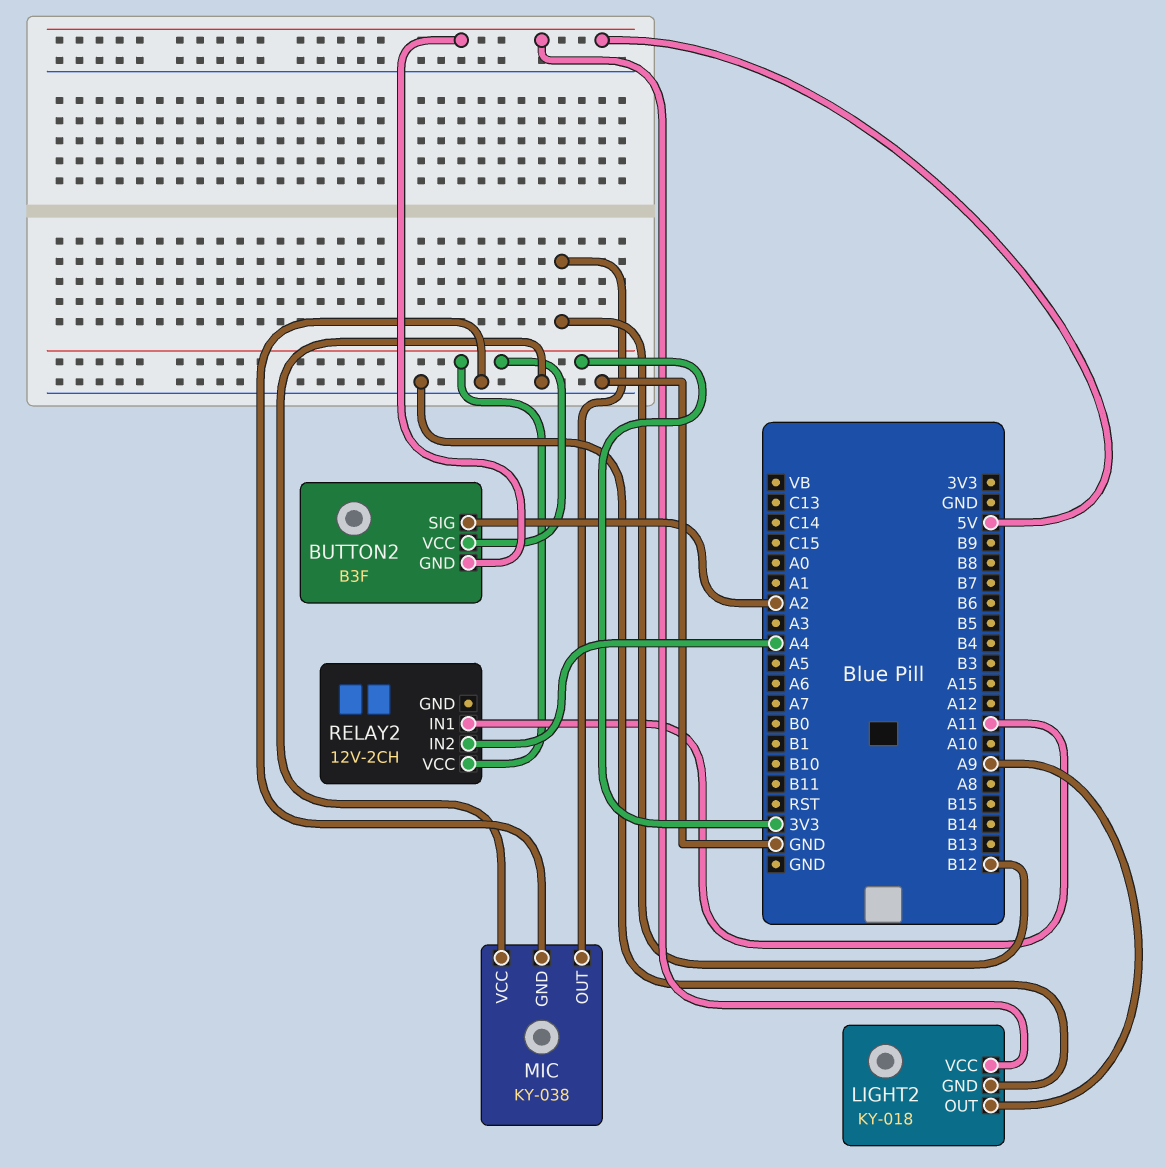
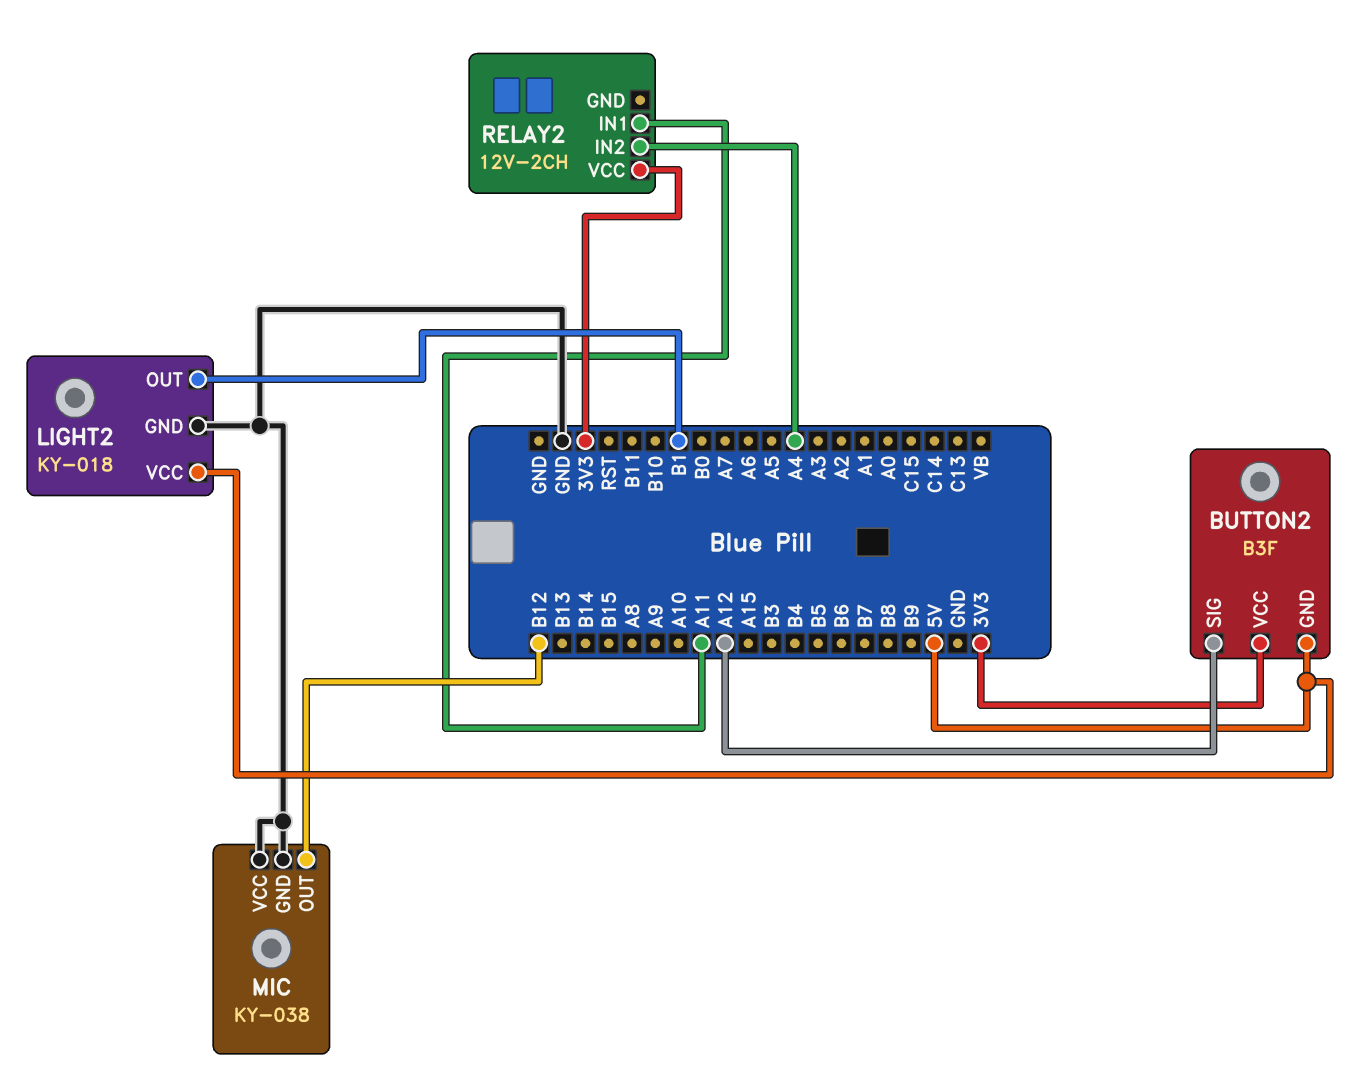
BUTTON2 pin SIG: A2 -> A12
LIGHT2 pin OUT: A9 -> B1

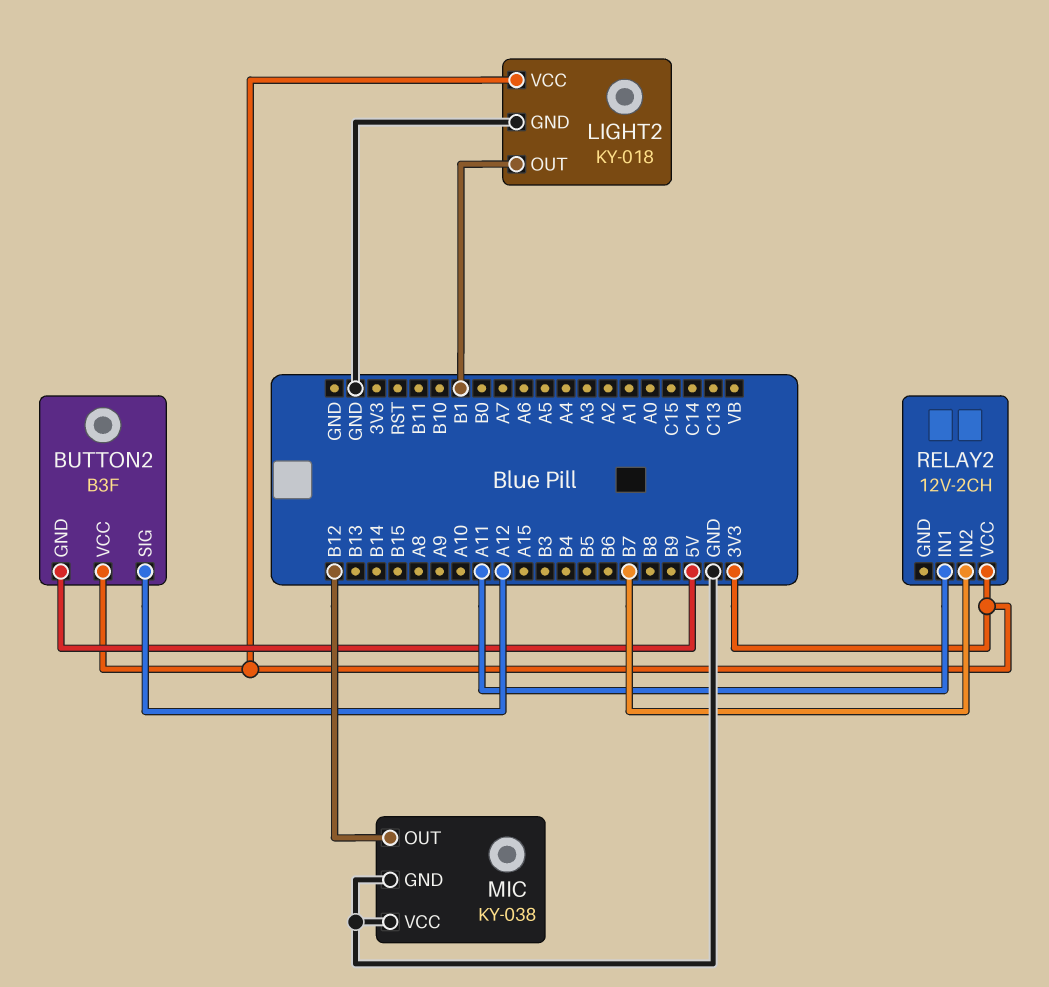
LIGHT2 pin VCC: 5V -> 3V3
RELAY2 pin IN2: A4 -> B7

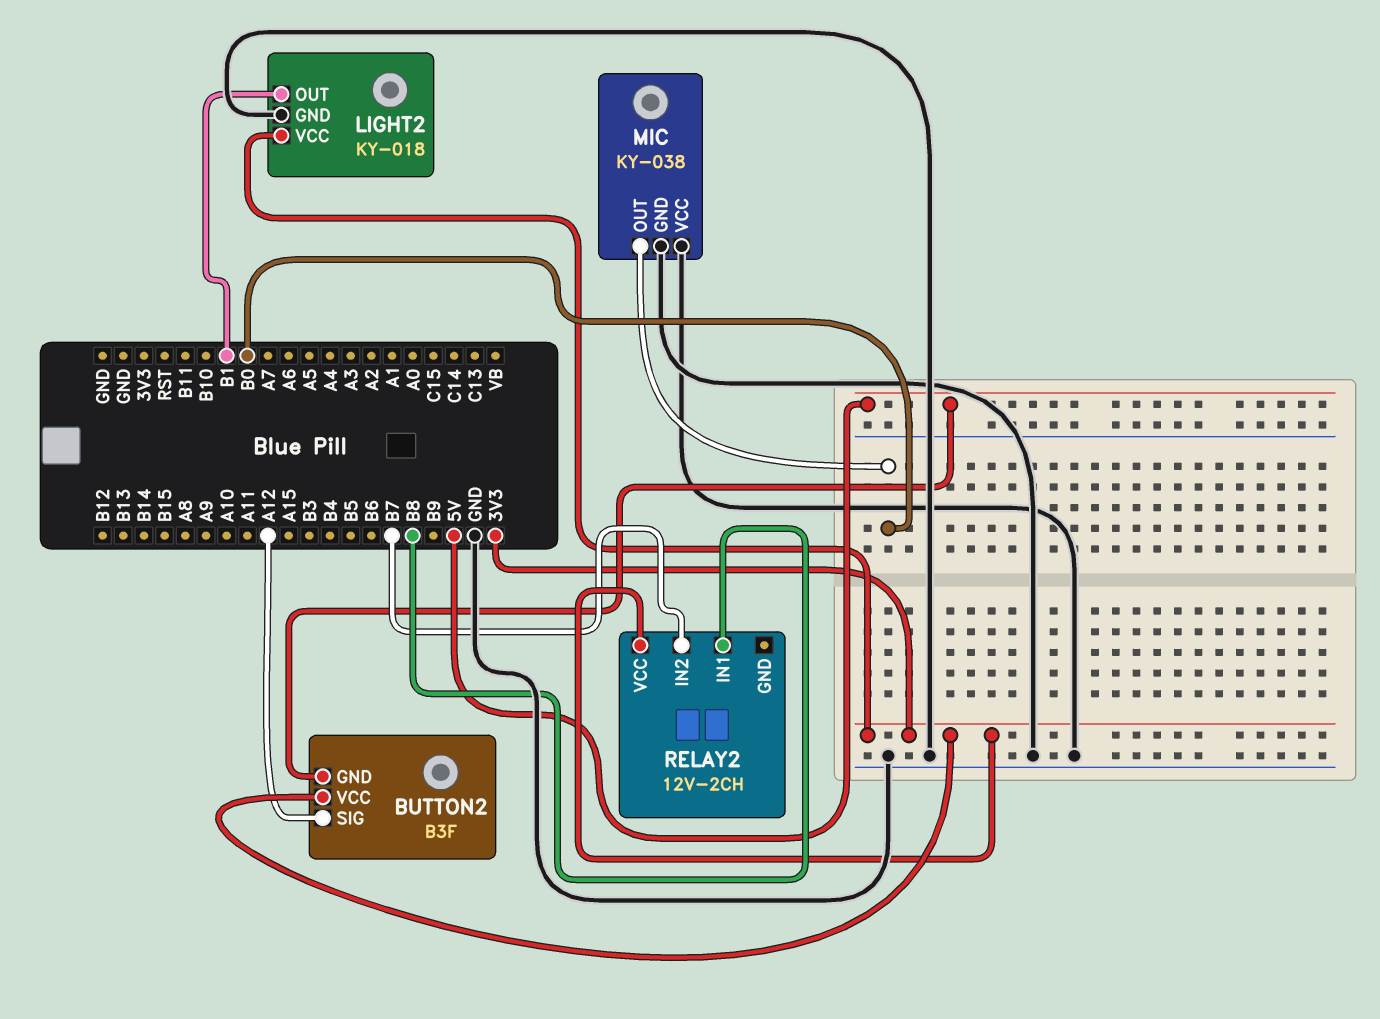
MIC pin OUT: B12 -> B0
RELAY2 pin IN1: A11 -> B8

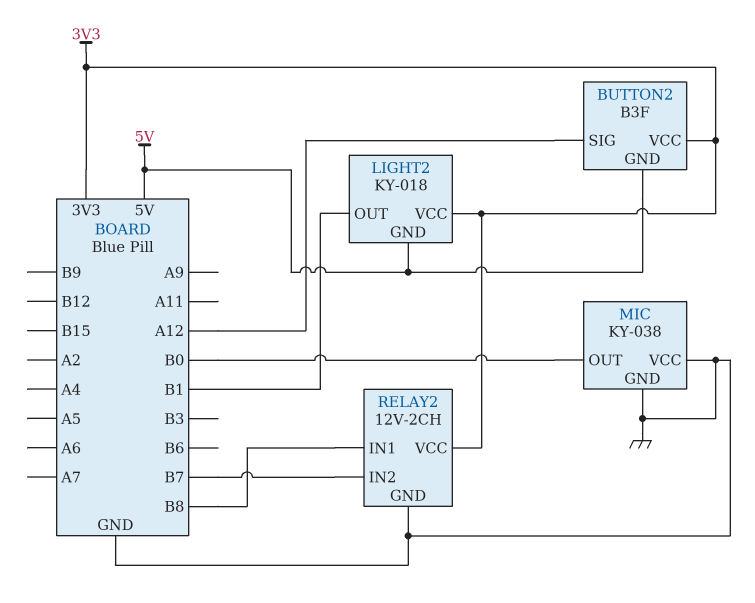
LIGHT2 pin GND: GND -> 5V
RELAY2 pin GND: none -> GND

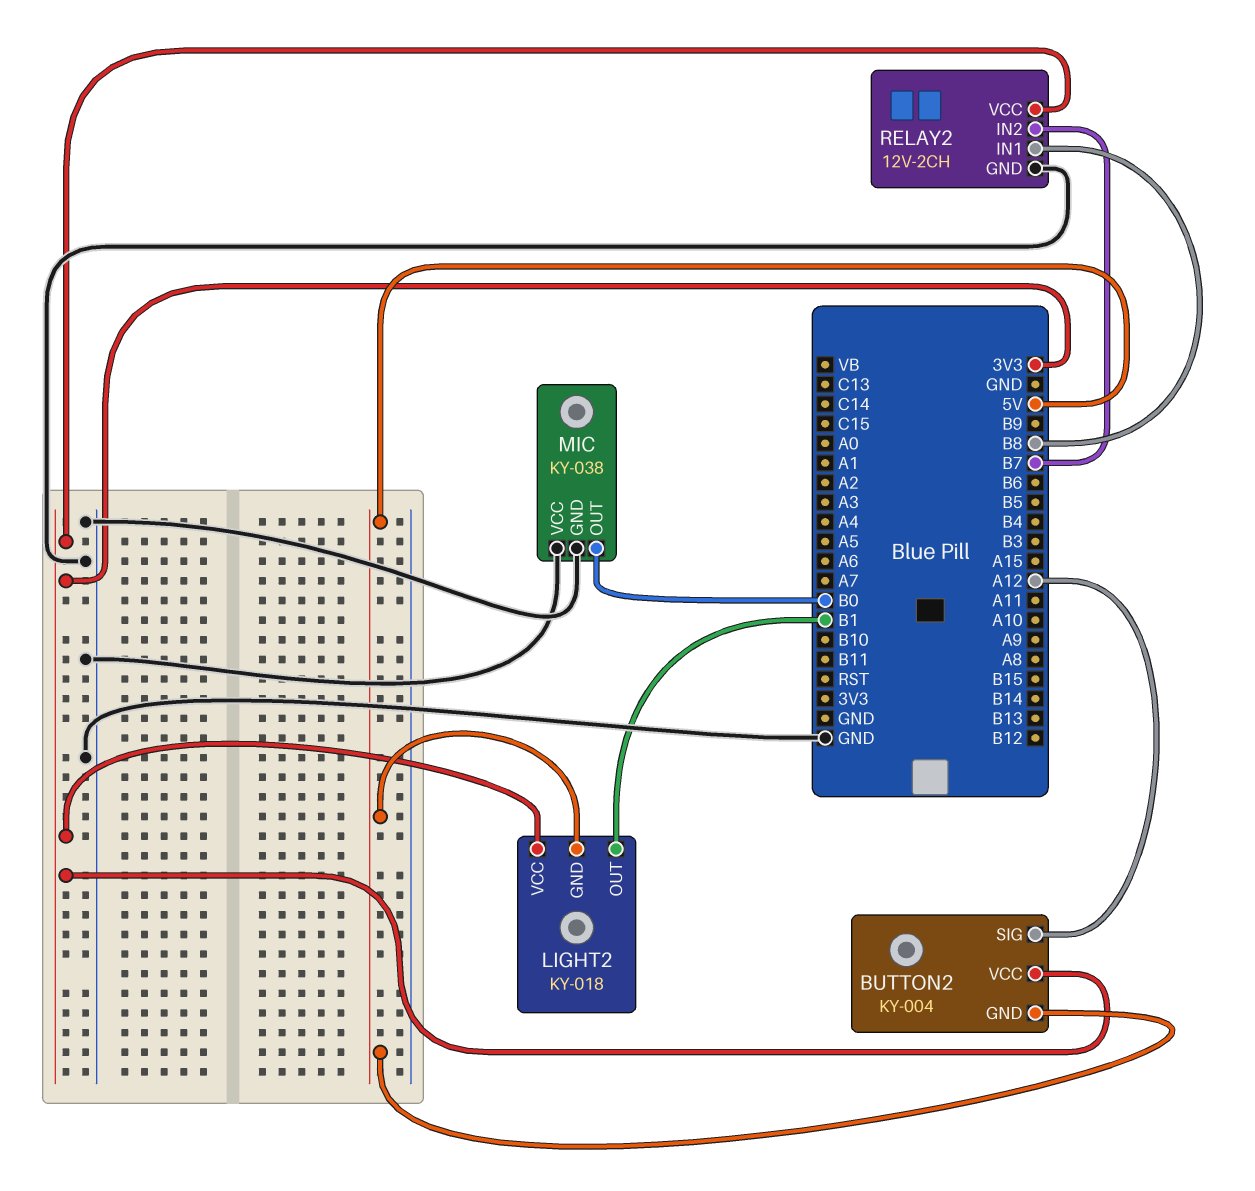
BUTTON2: B3F -> KY-004

